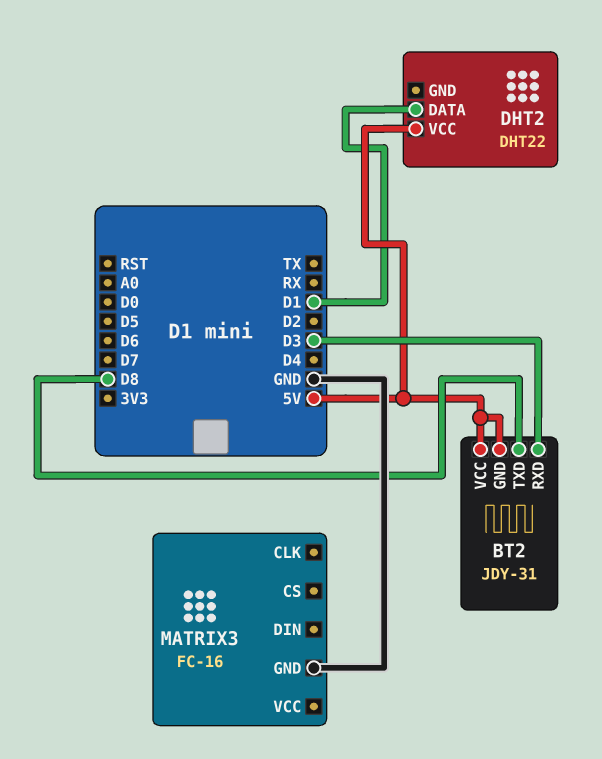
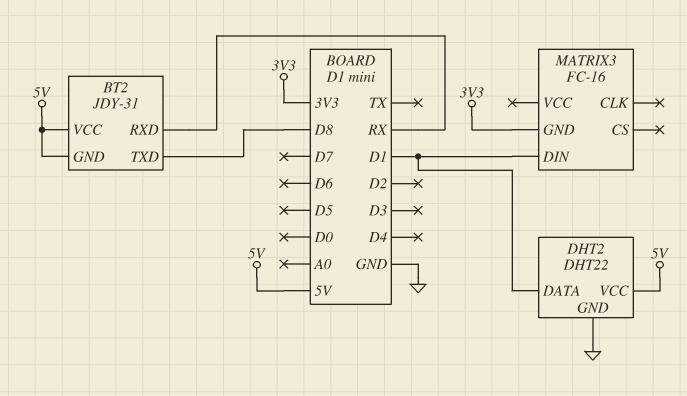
BT2 pin RXD: D3 -> RX
DHT2 pin GND: none -> GND
MATRIX3 pin DIN: none -> D1
MATRIX3 pin GND: GND -> 3V3

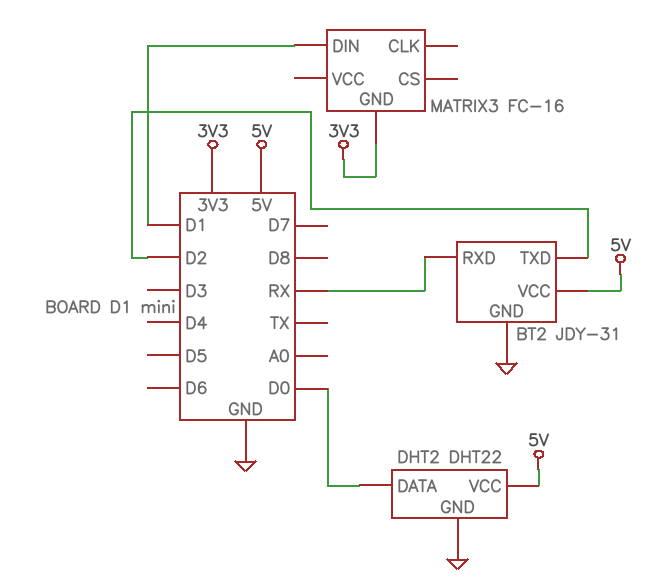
BT2 pin GND: 5V -> GND
BT2 pin TXD: D8 -> D2
DHT2 pin DATA: D1 -> D0

